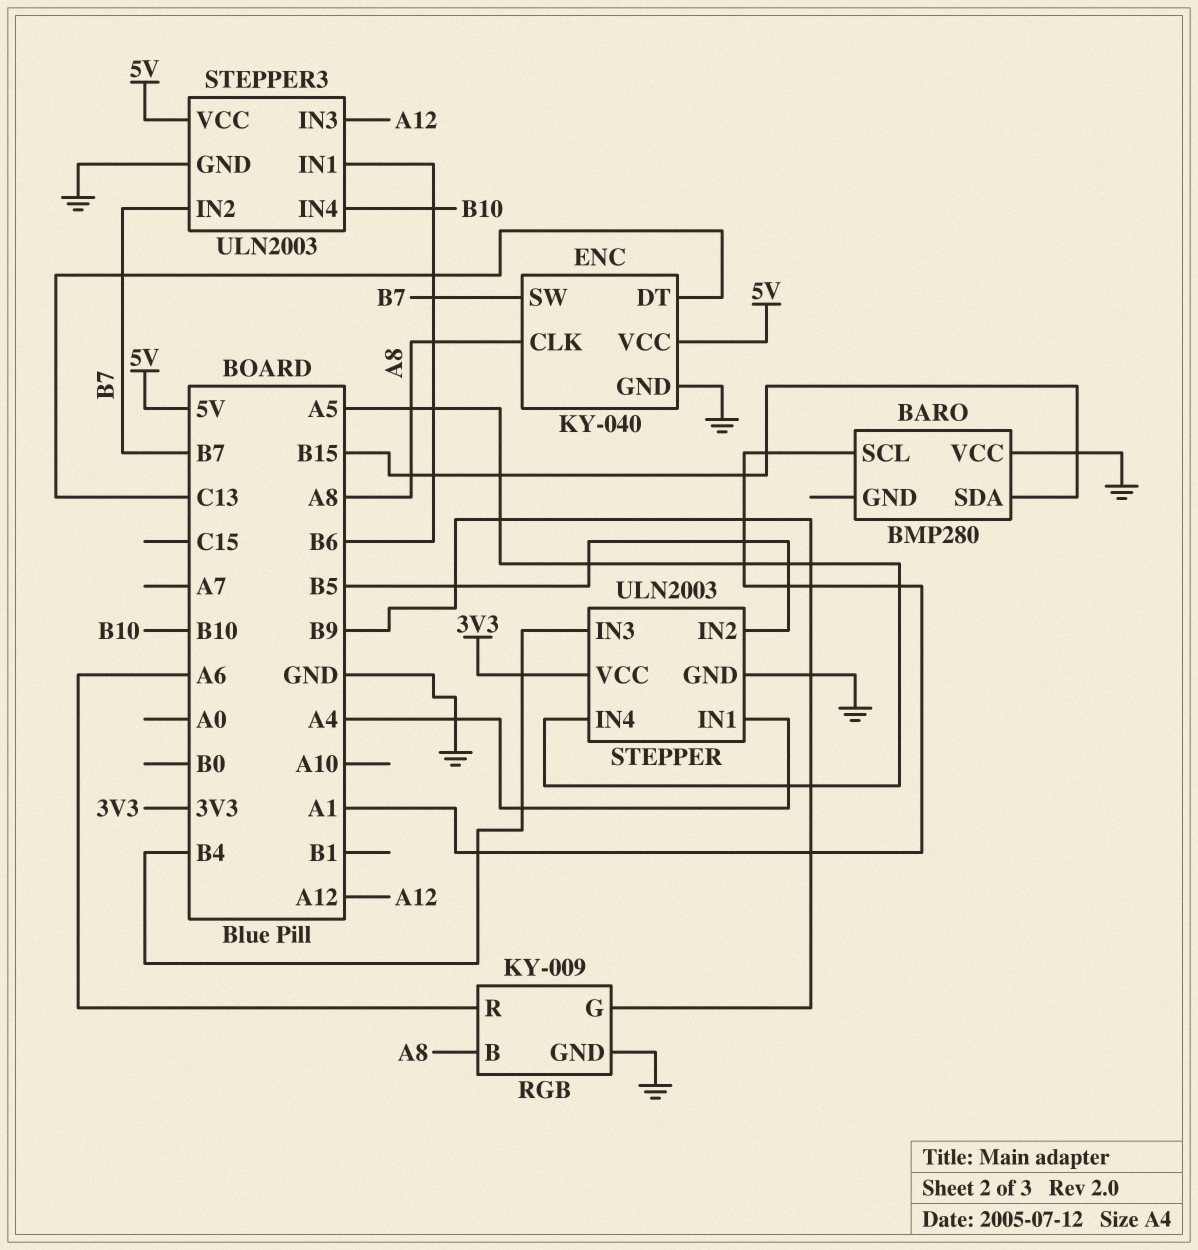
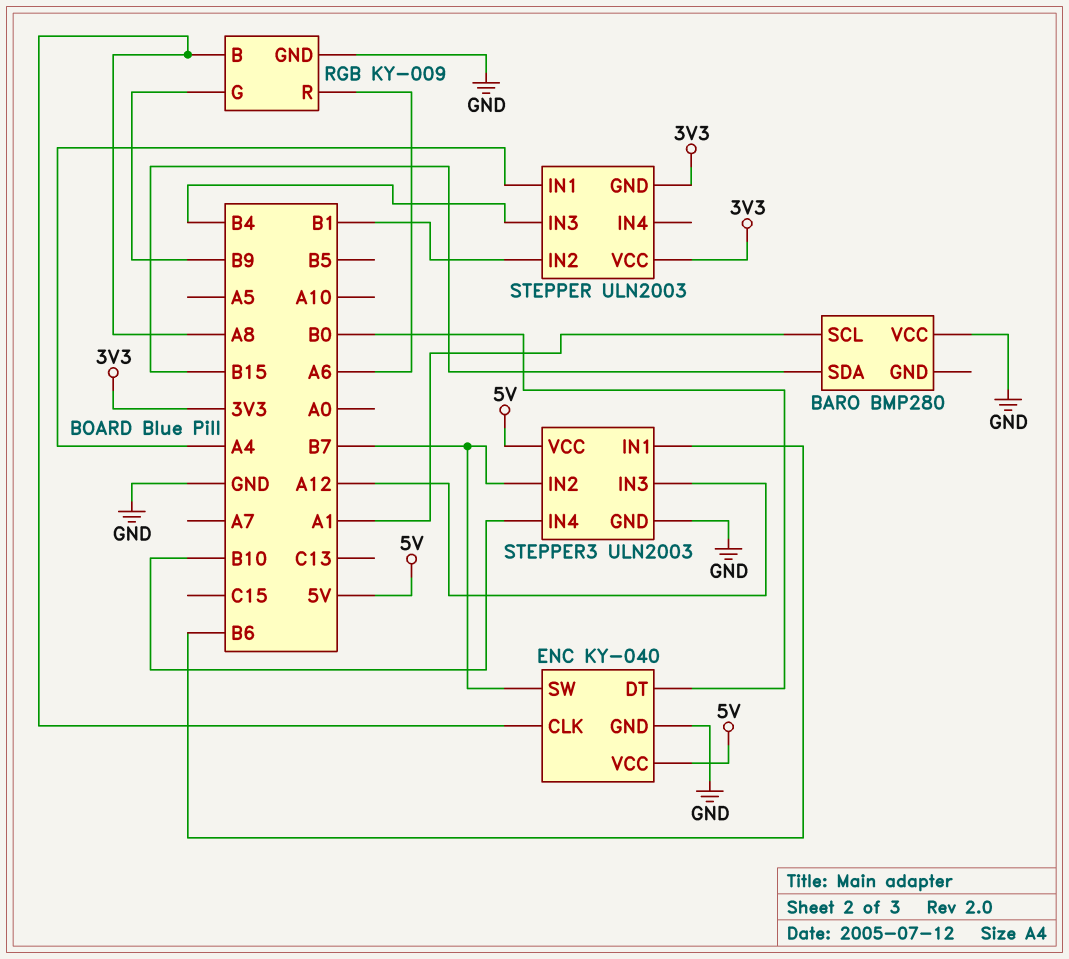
ENC pin DT: C13 -> B0
STEPPER pin GND: GND -> 3V3
STEPPER pin IN2: B5 -> B1
STEPPER pin IN4: A5 -> none

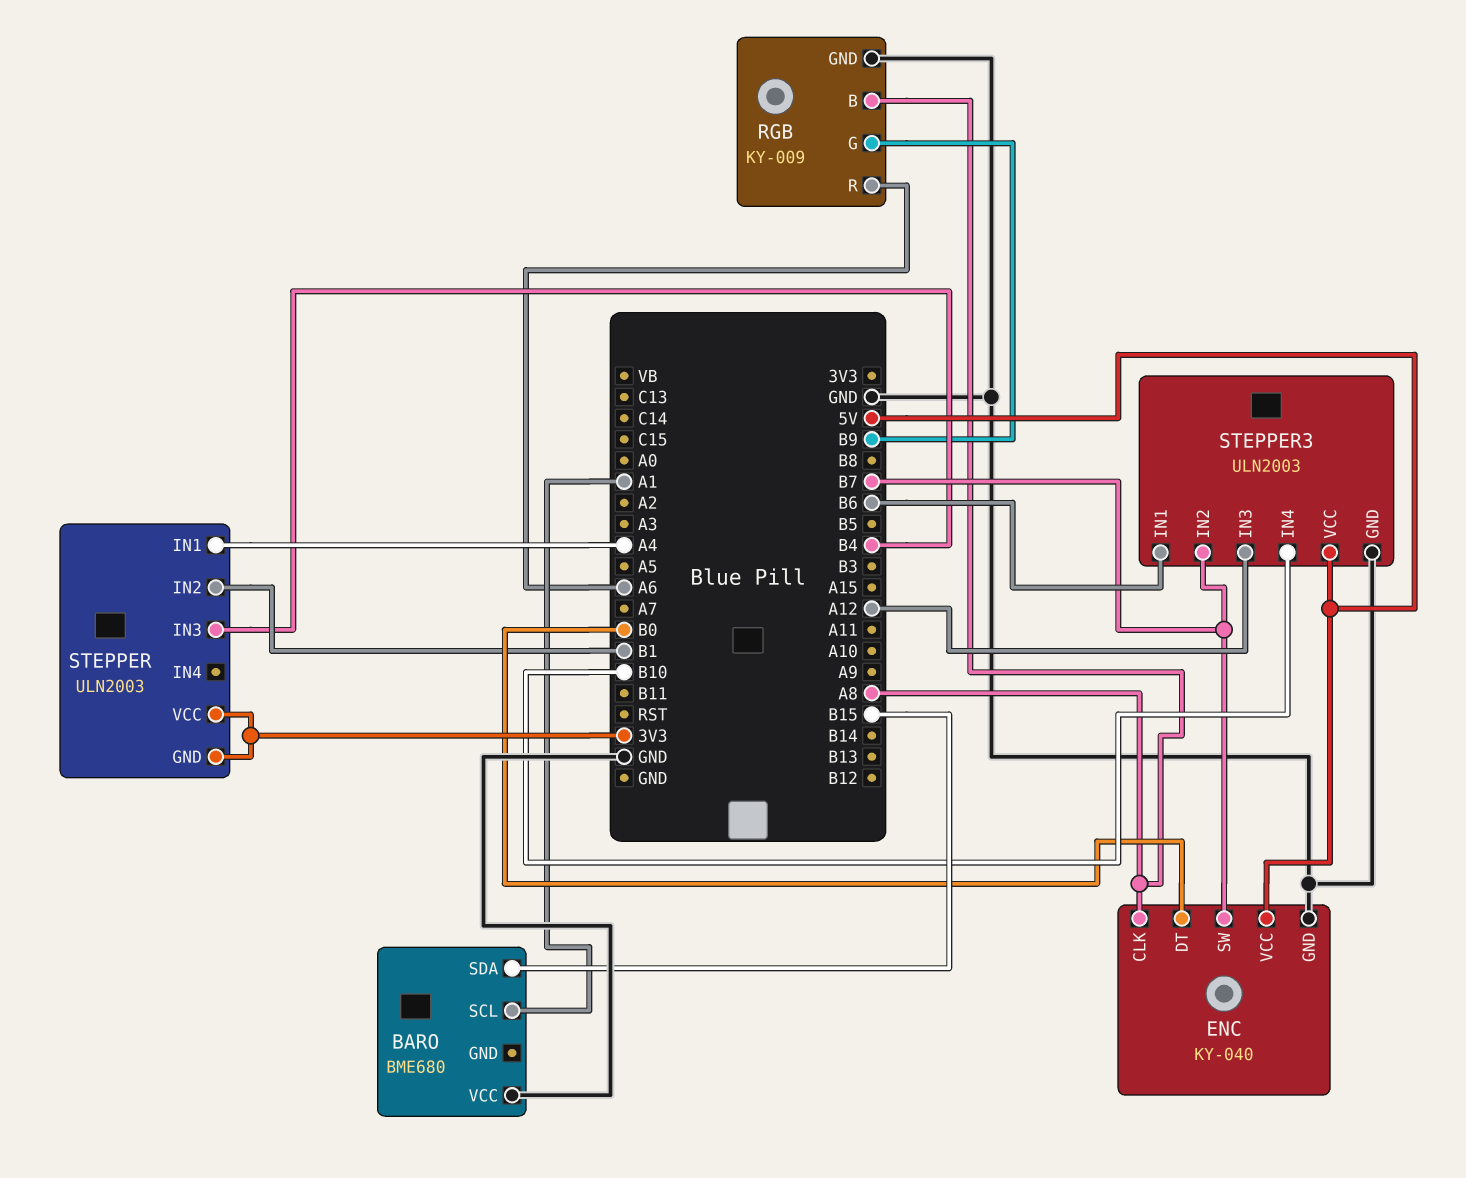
BARO: BMP280 -> BME680

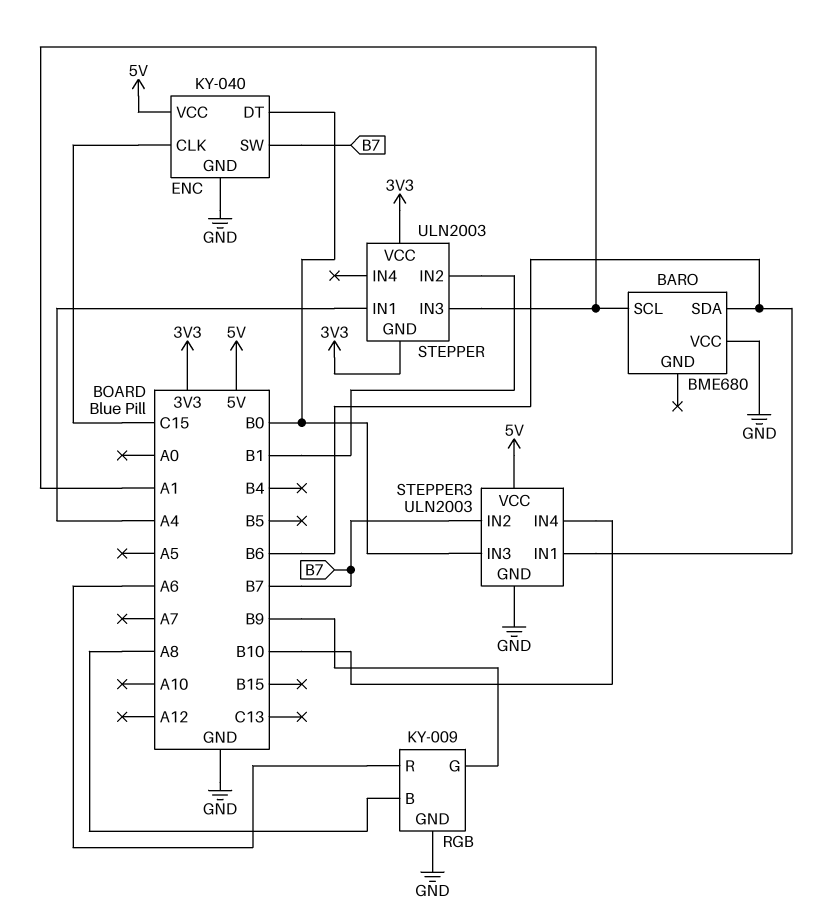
BARO pin SDA: B15 -> B6
ENC pin CLK: A8 -> C15
STEPPER pin IN3: B4 -> A1
STEPPER3 pin IN3: A12 -> B0

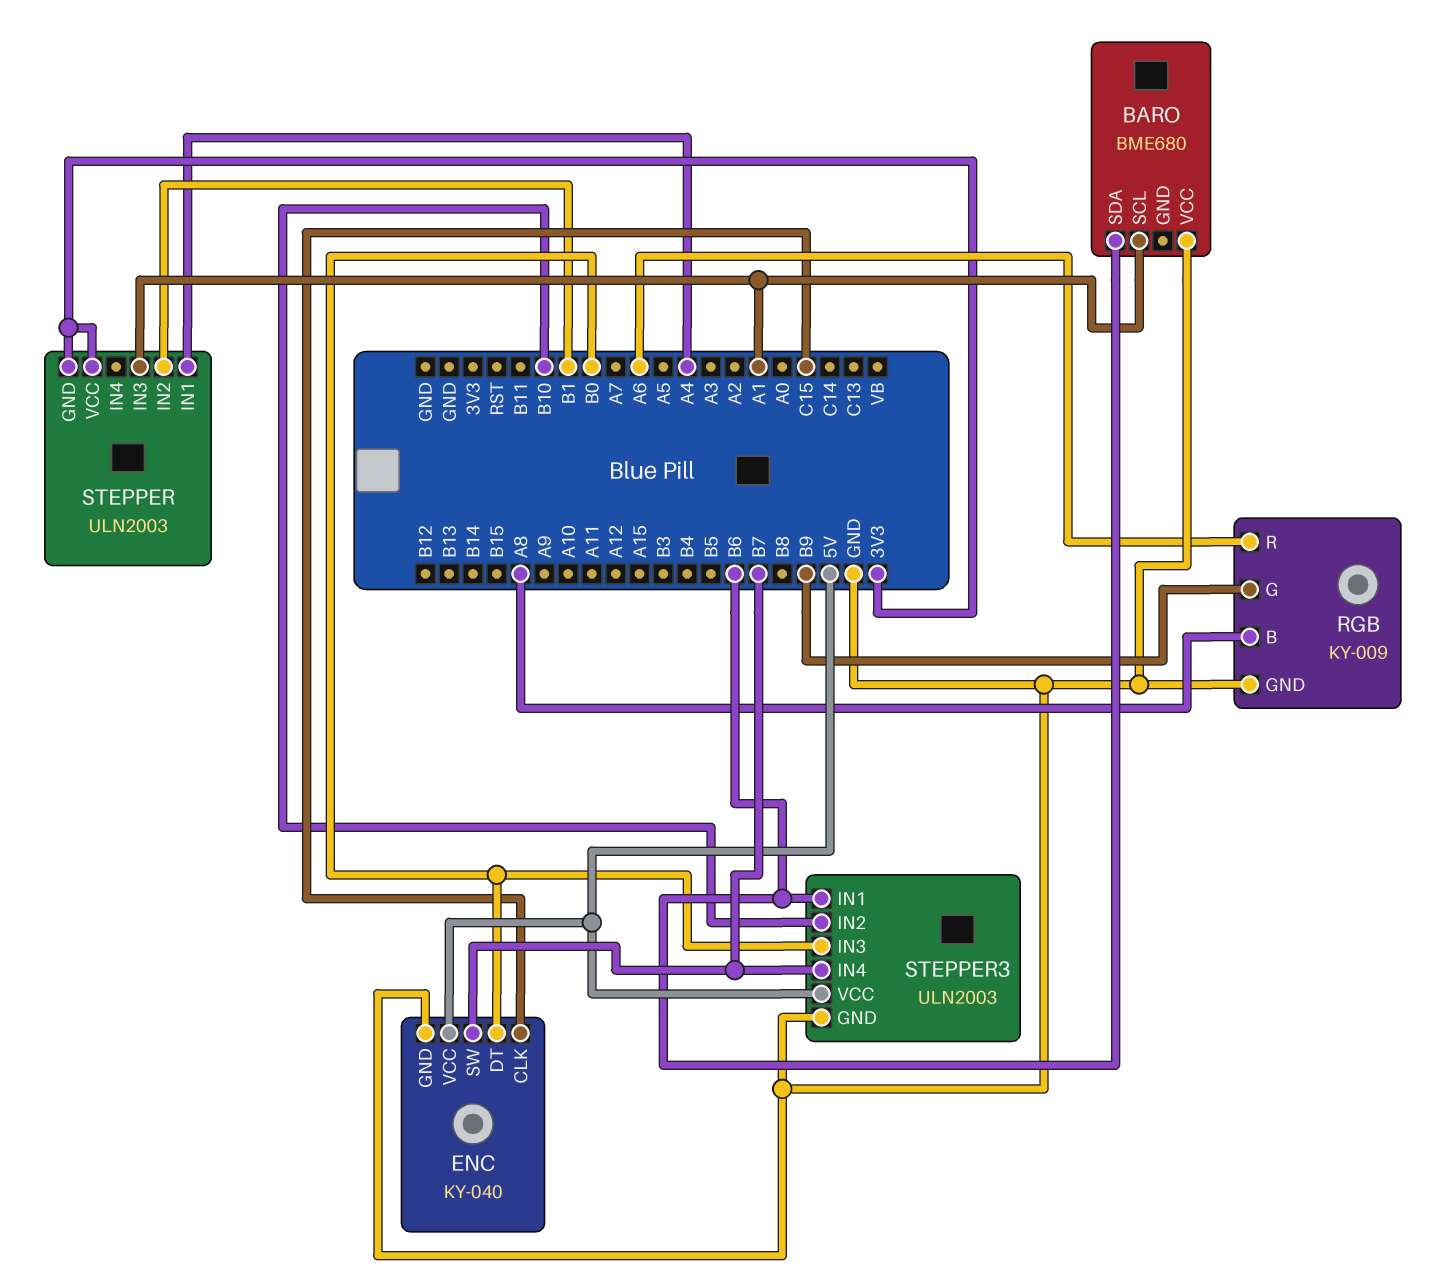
STEPPER3 pin IN2: B7 -> B10
STEPPER3 pin IN4: B10 -> B7

